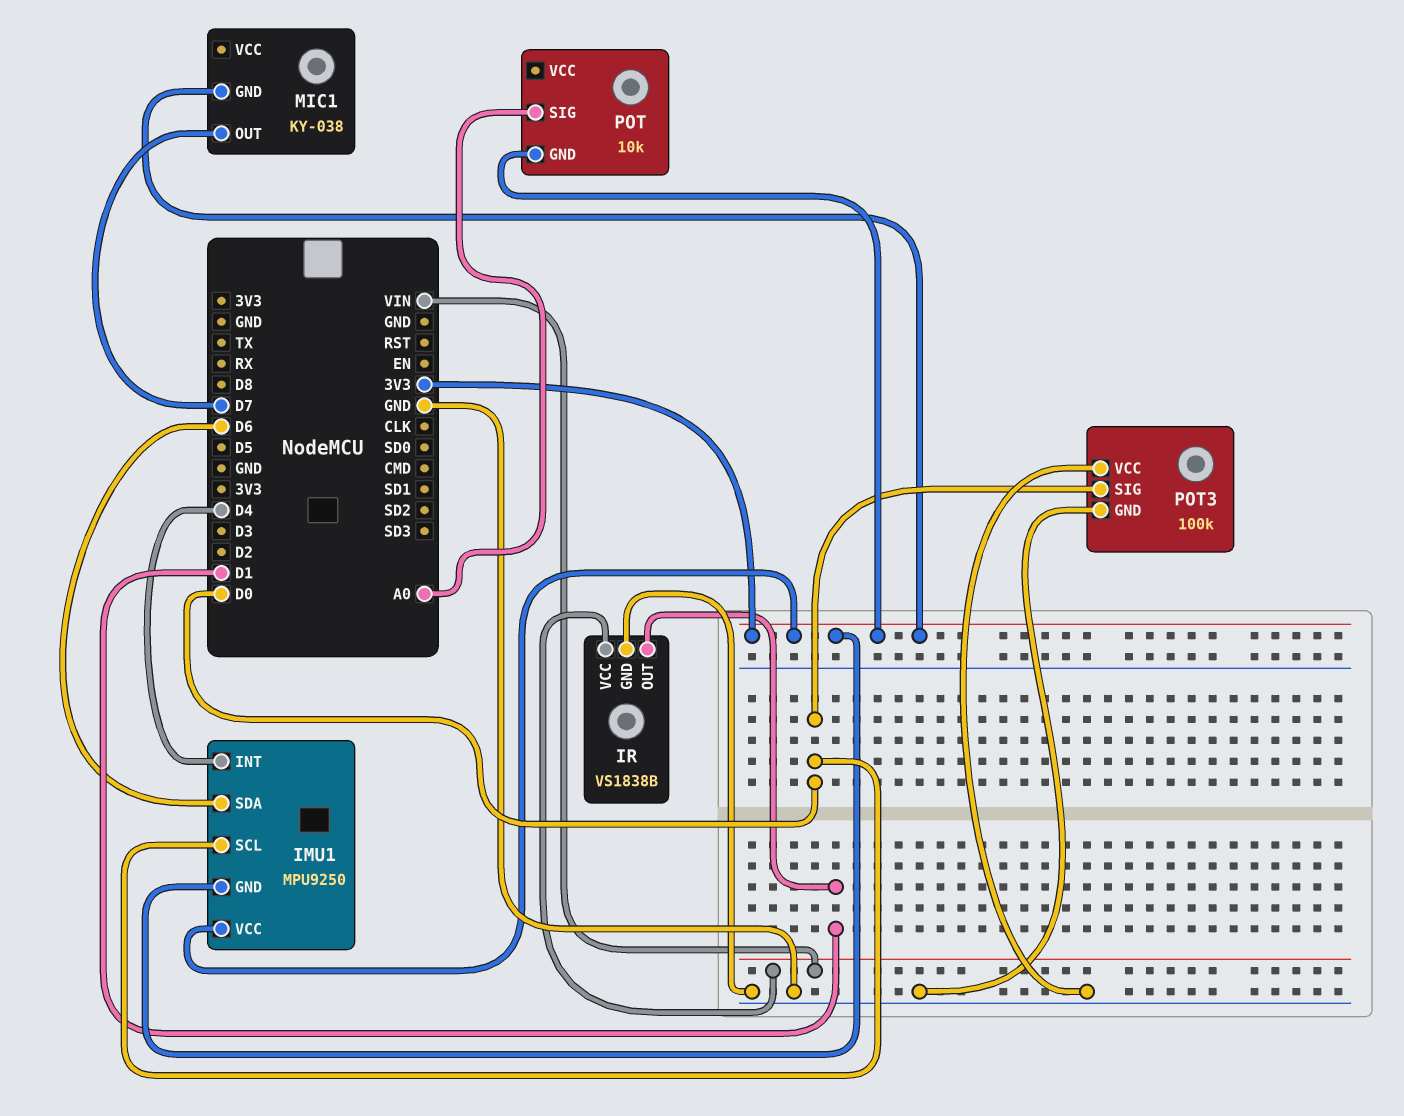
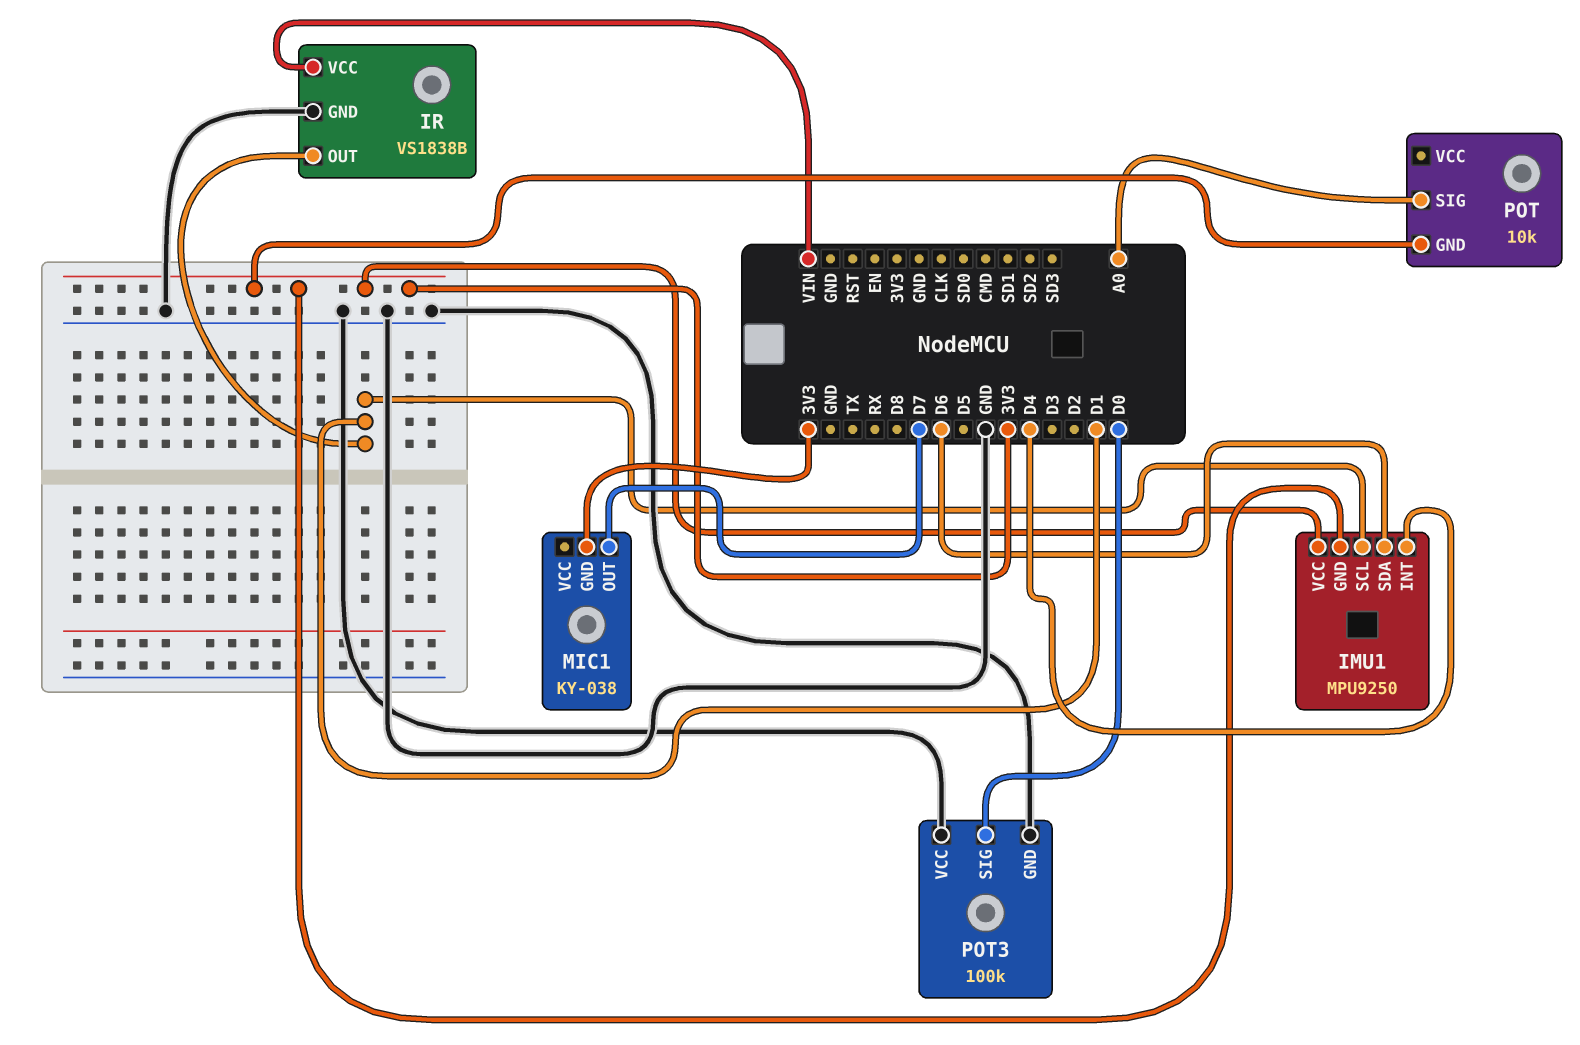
IMU1 pin SCL: D0 -> D1

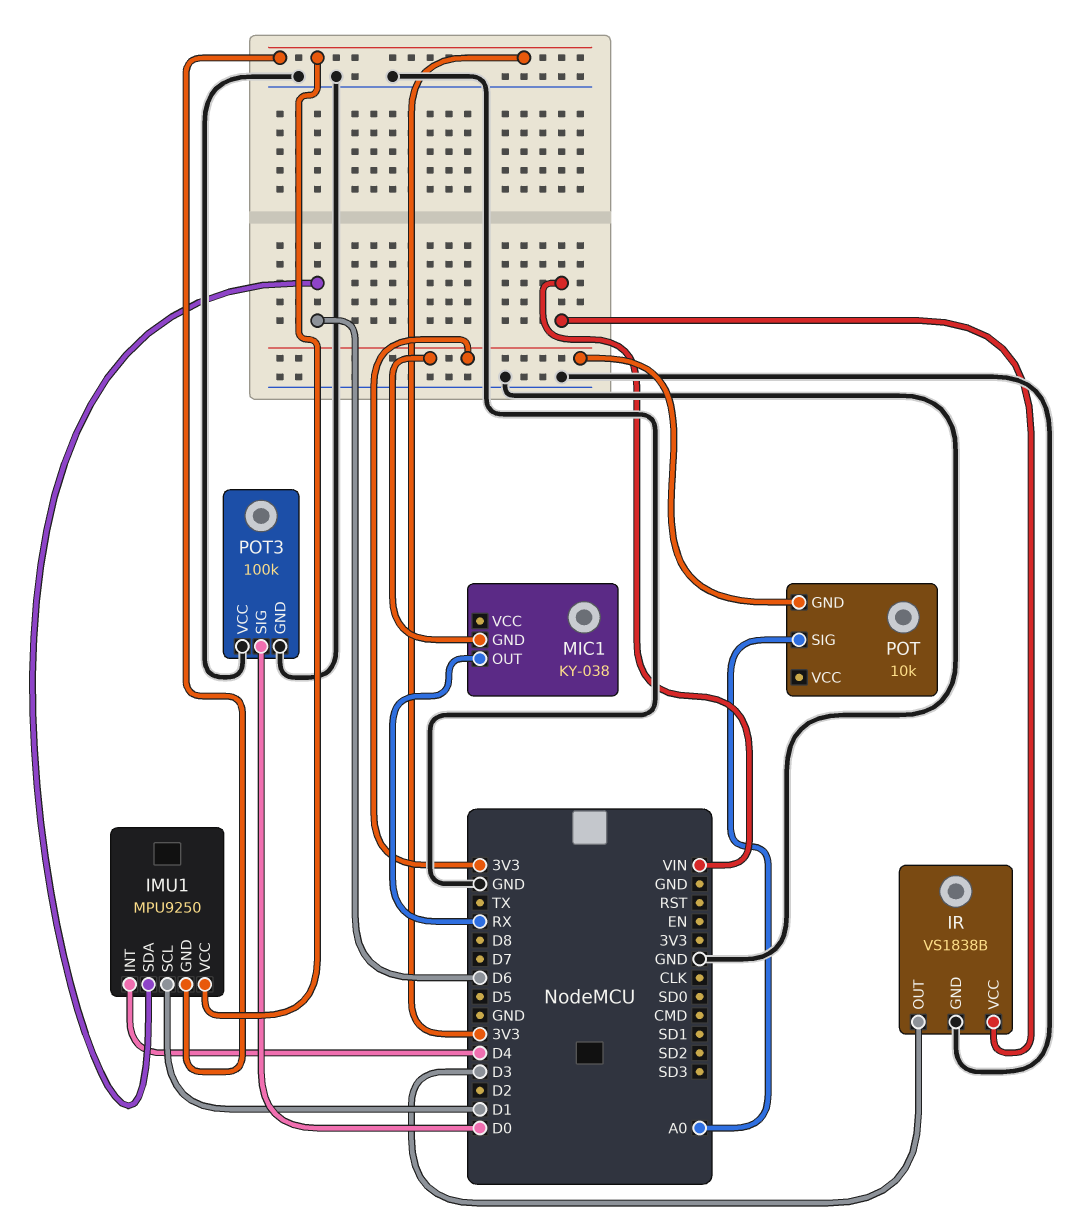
IR pin OUT: D1 -> D3
MIC1 pin OUT: D7 -> RX

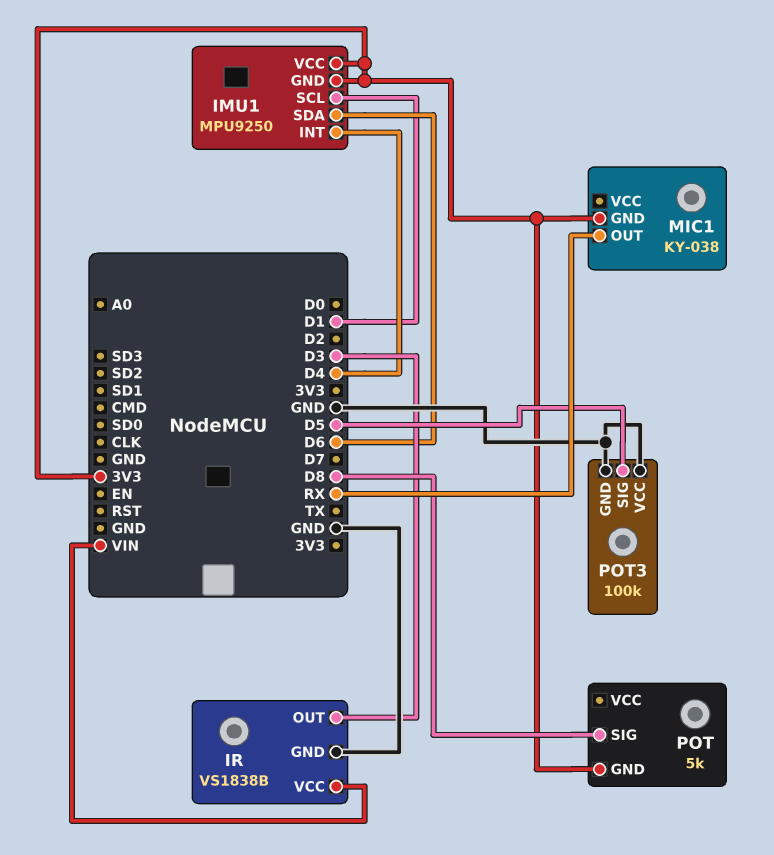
POT: 10k -> 5k
POT pin SIG: A0 -> D8
POT3 pin SIG: D0 -> D5

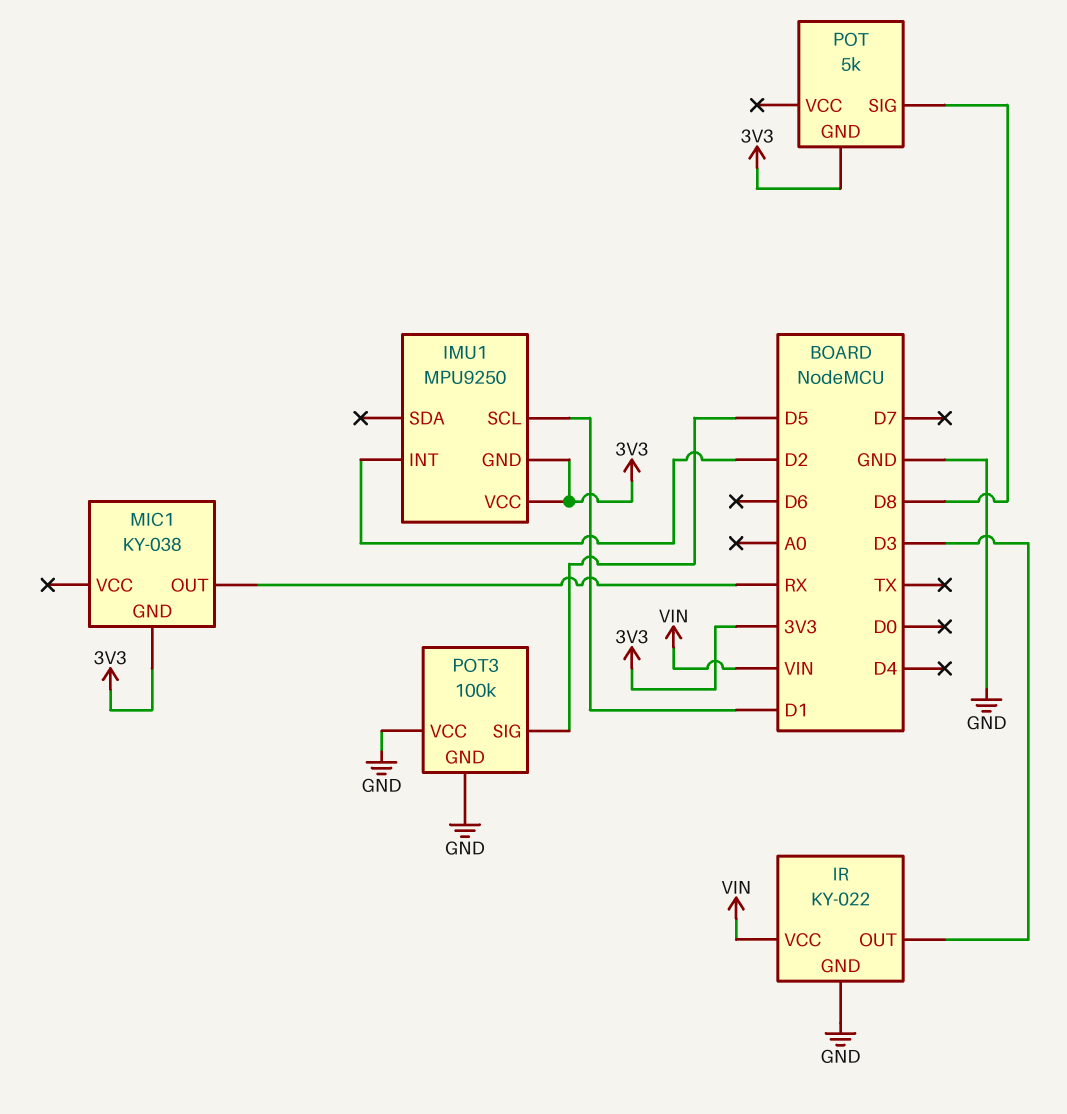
IMU1 pin INT: D4 -> D2
IMU1 pin SDA: D6 -> none
IR: VS1838B -> KY-022

